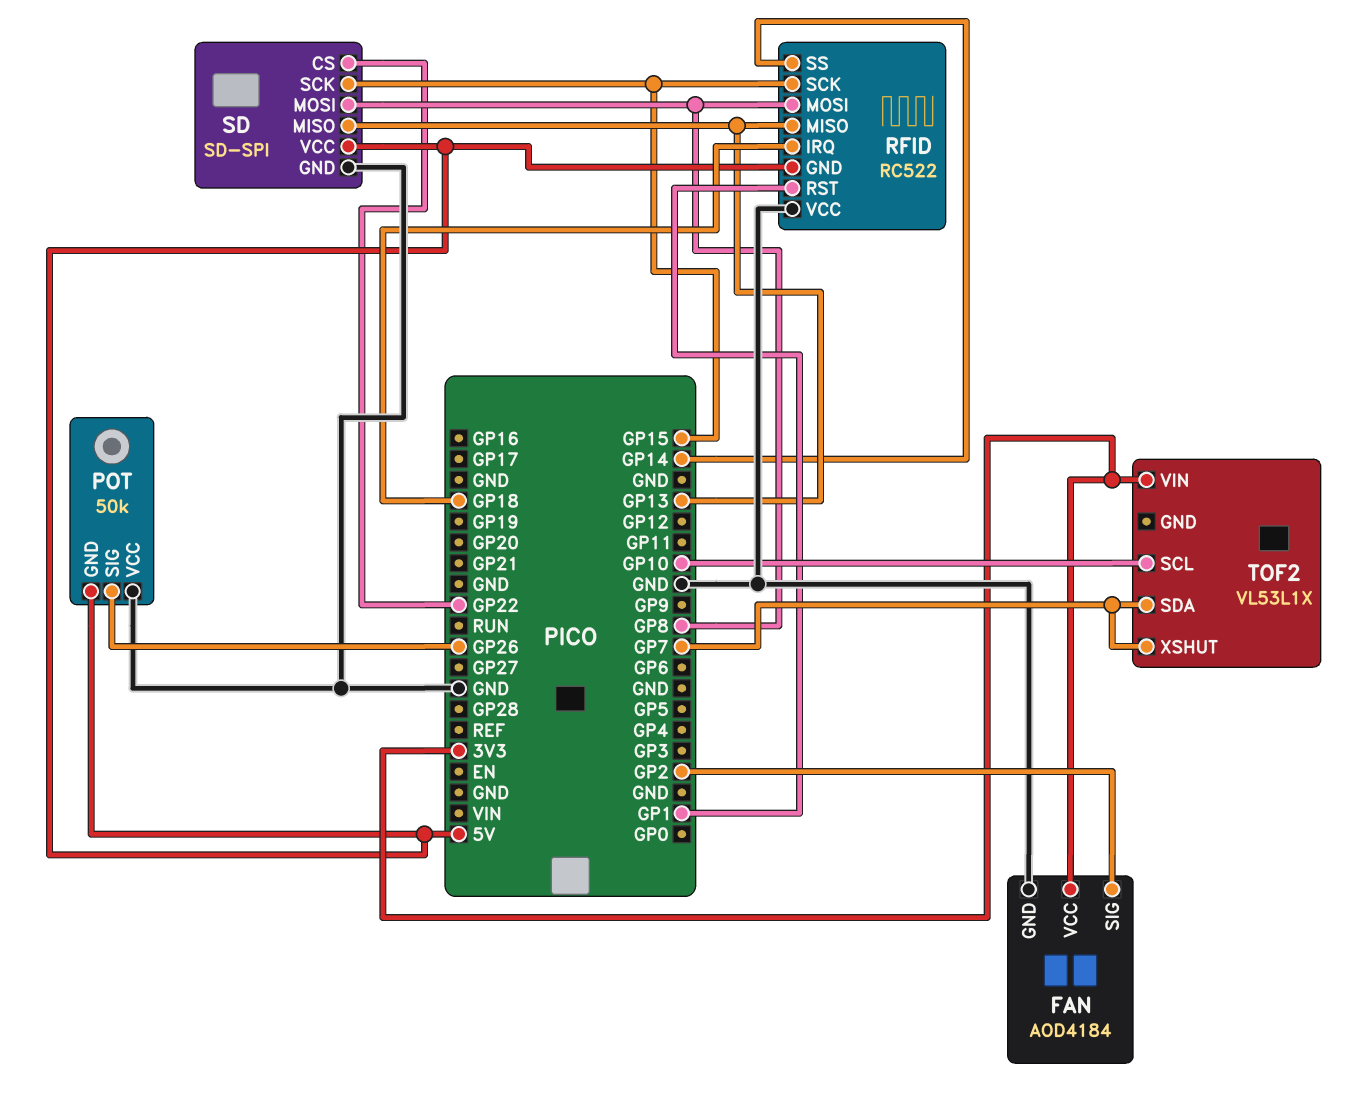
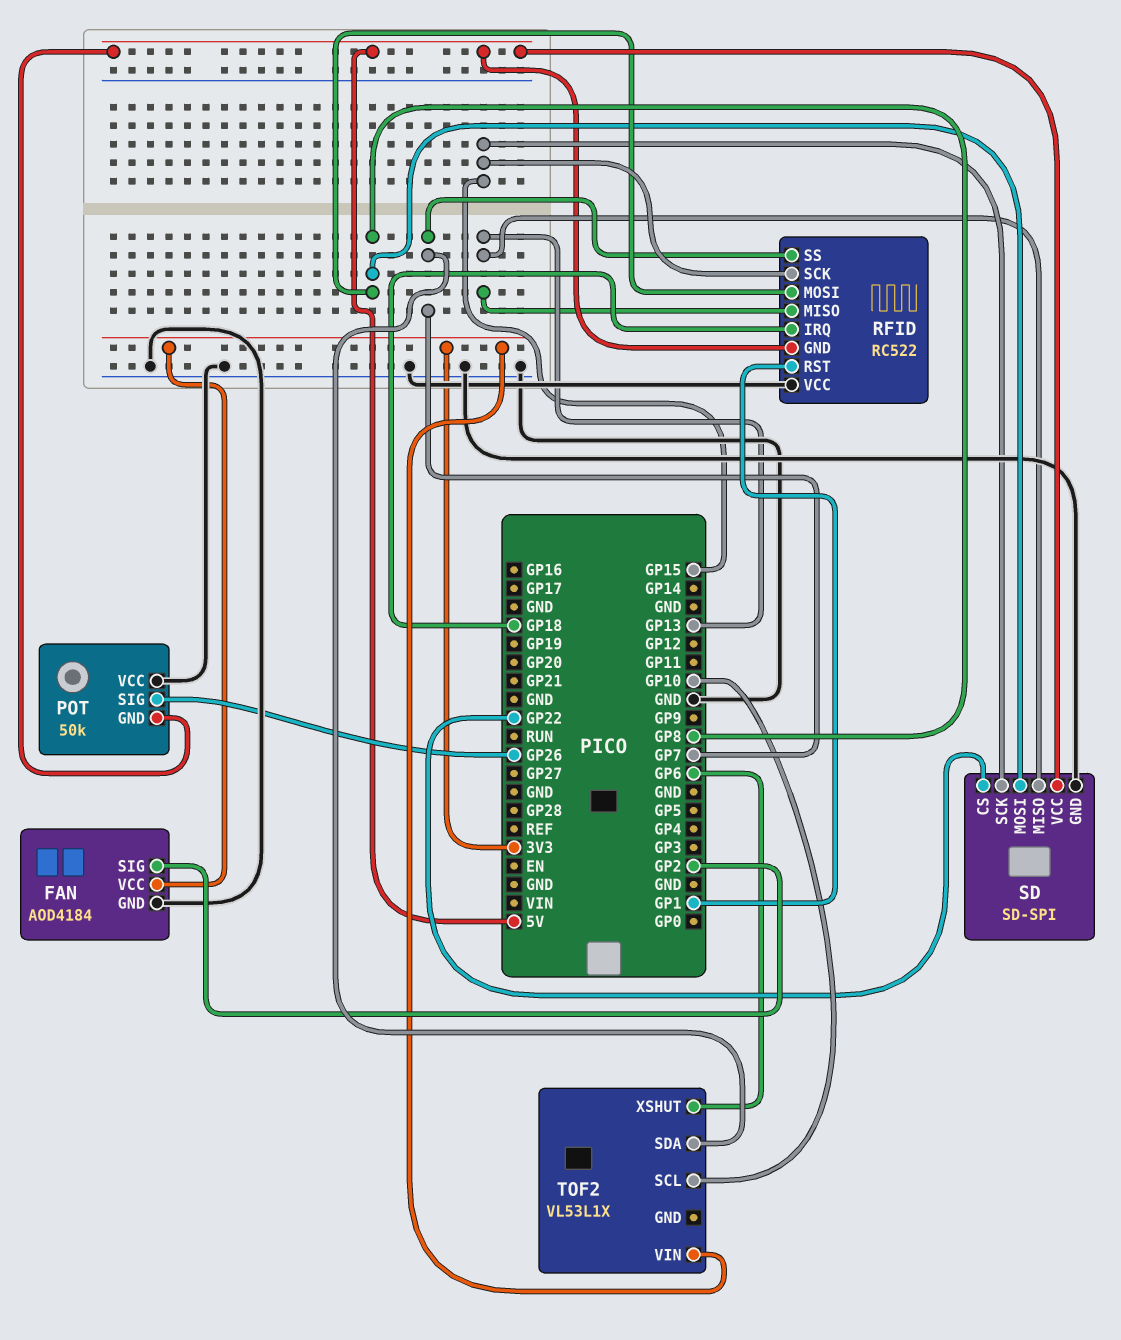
RFID pin SS: GP14 -> GP7
TOF2 pin XSHUT: GP7 -> GP6

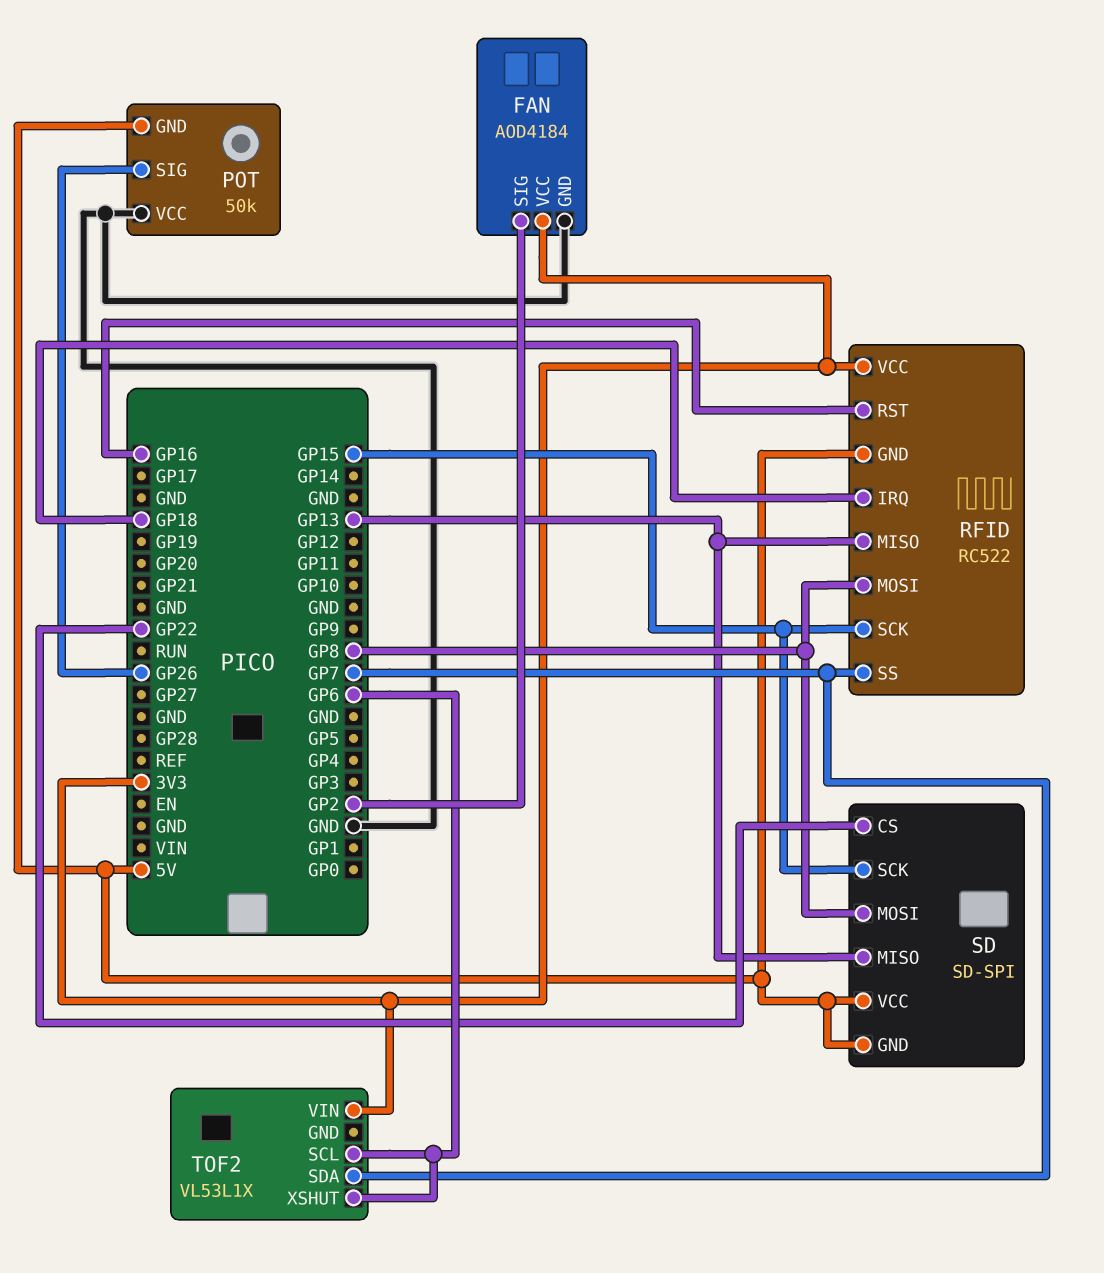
RFID pin RST: GP1 -> GP16
RFID pin VCC: GND -> 3V3
SD pin GND: GND -> 5V
TOF2 pin SCL: GP10 -> GP6

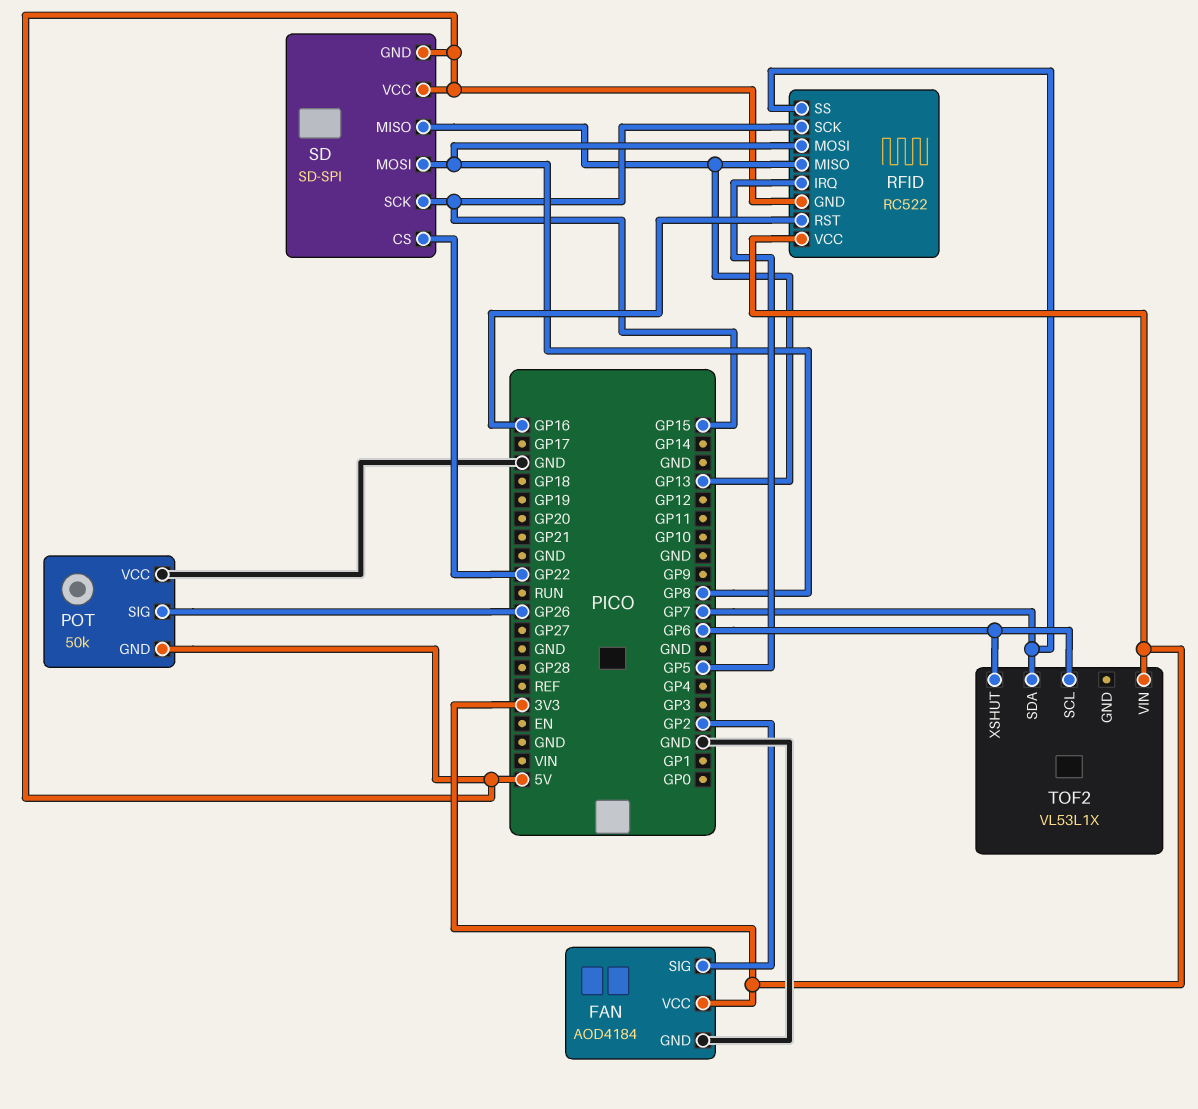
RFID pin IRQ: GP18 -> GP5

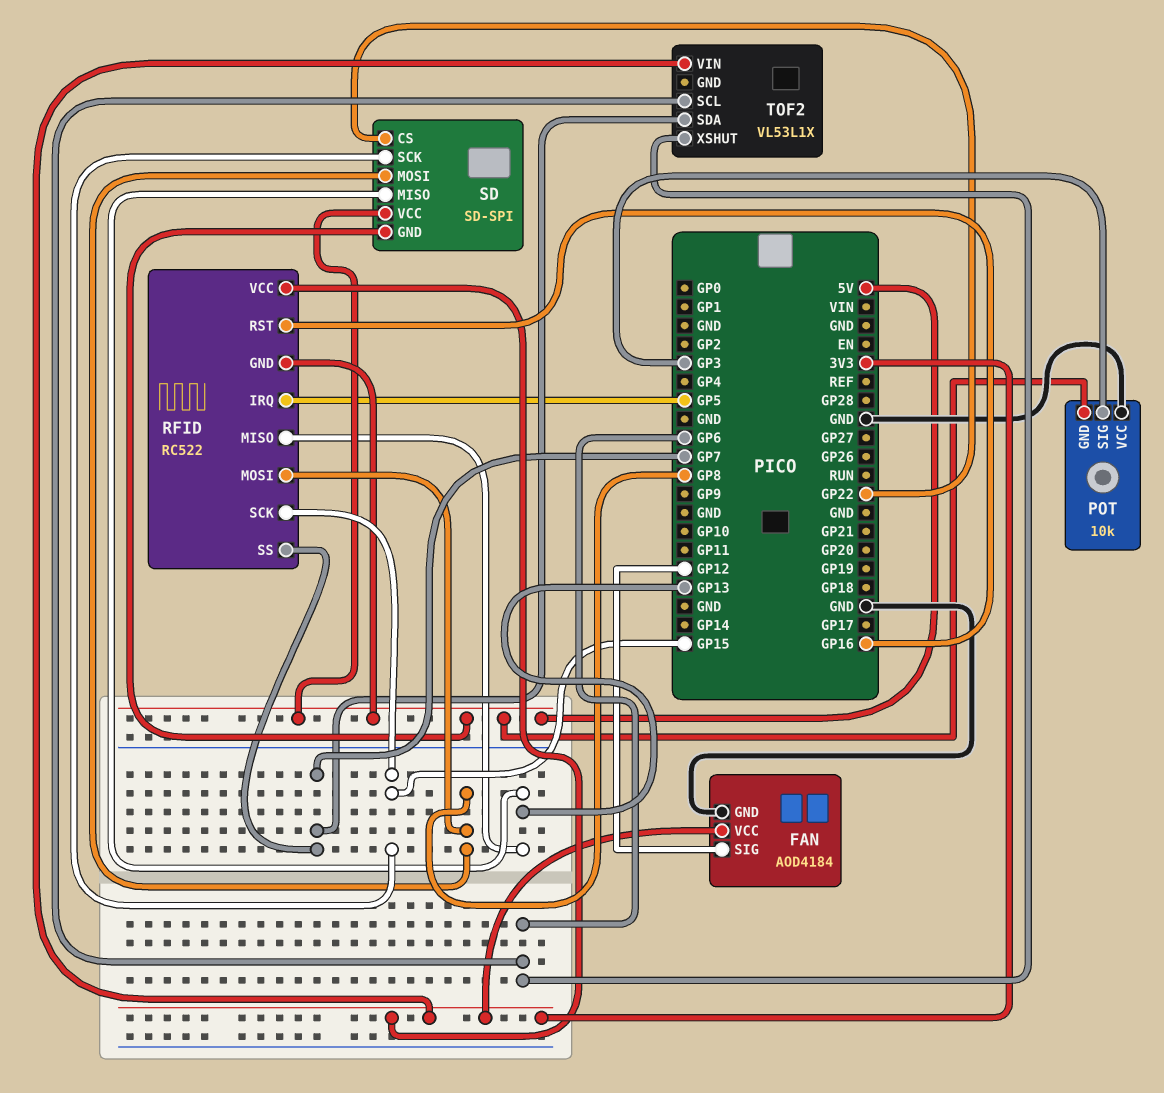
FAN pin SIG: GP2 -> GP12
POT: 50k -> 10k
POT pin SIG: GP26 -> GP3

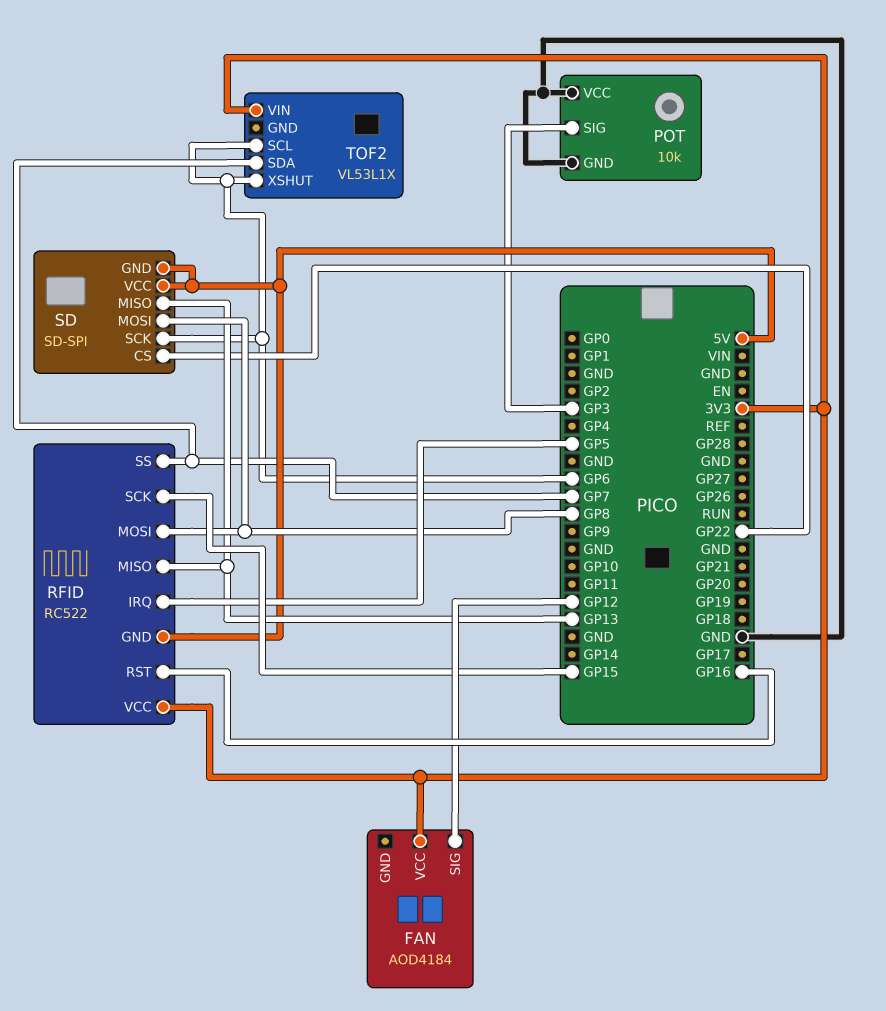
FAN pin GND: GND -> none
POT pin GND: 5V -> GND
SD pin SCK: GP15 -> GP6

